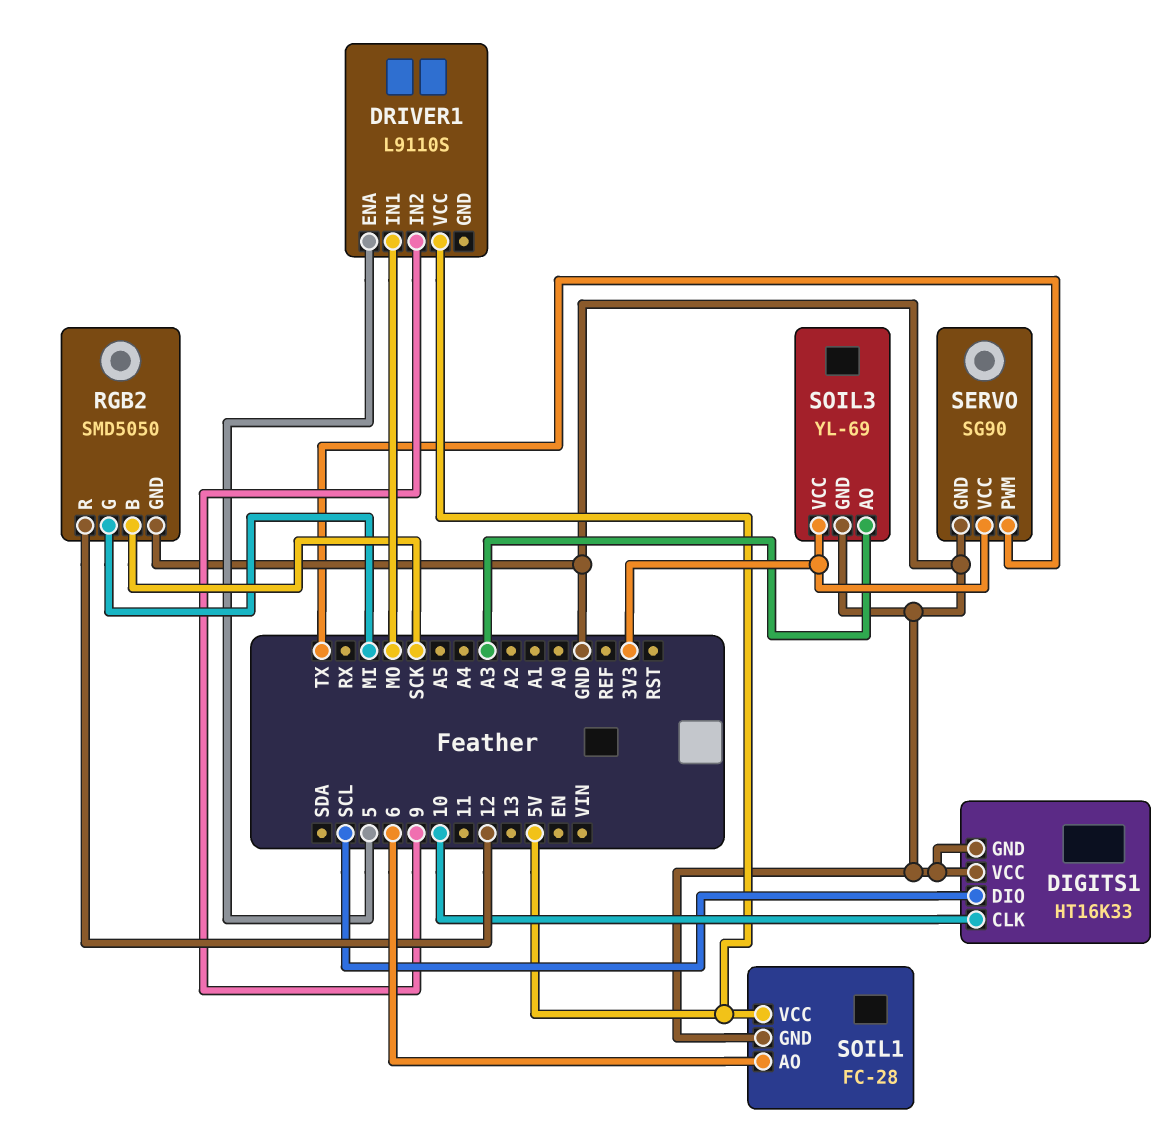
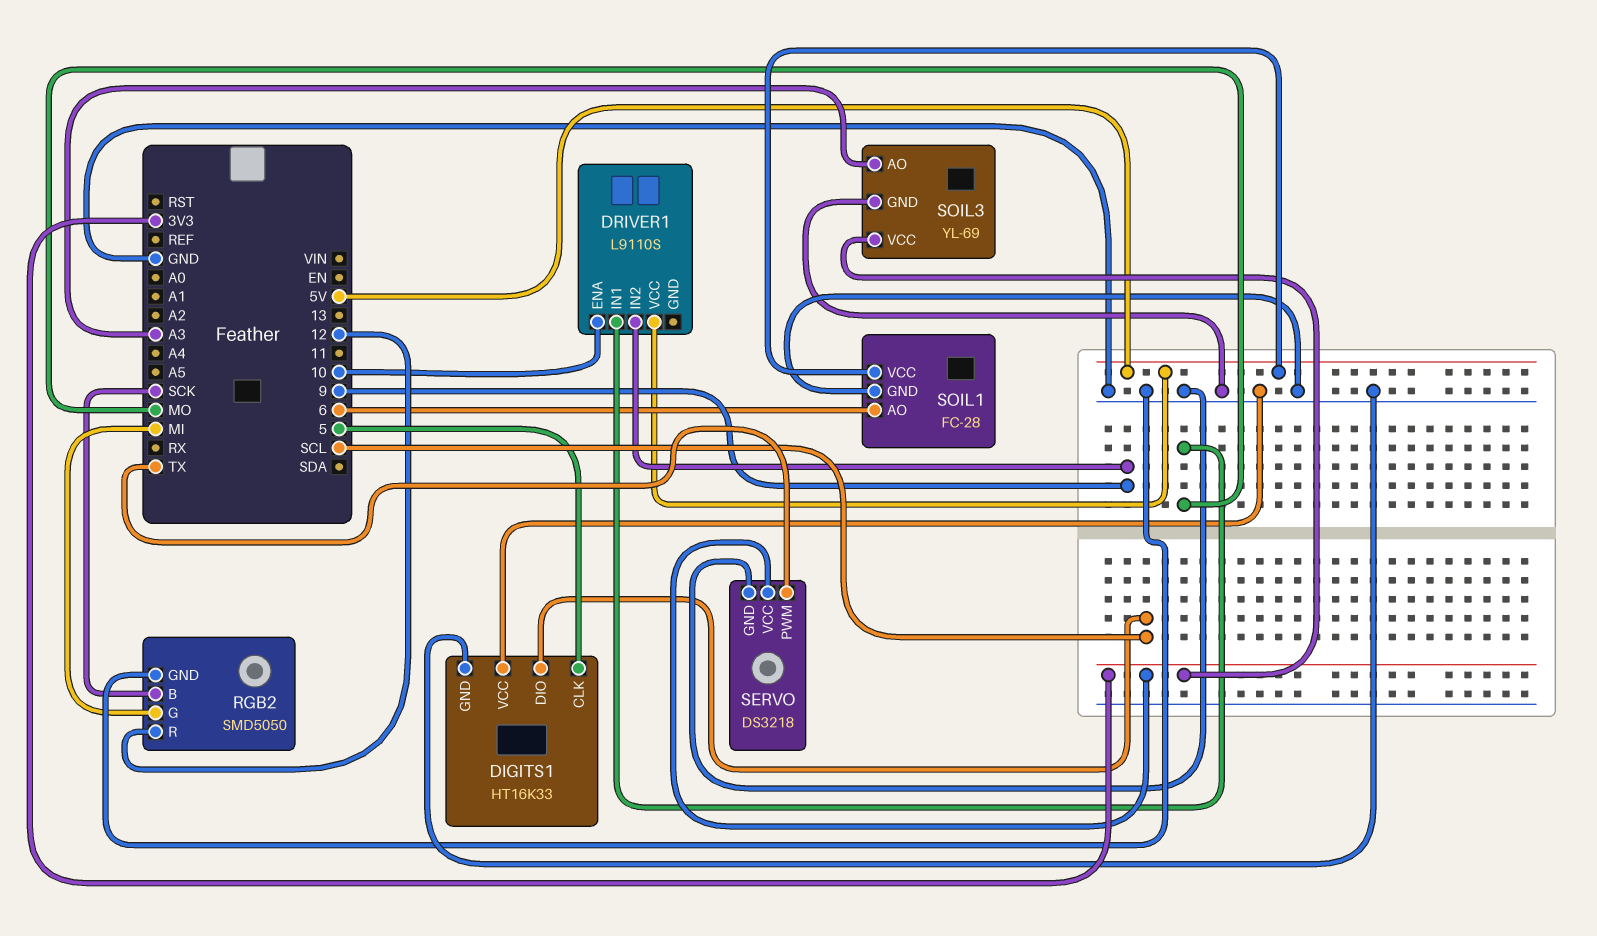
DIGITS1 pin CLK: 10 -> 5
DRIVER1 pin ENA: 5 -> 10
SERVO: SG90 -> DS3218

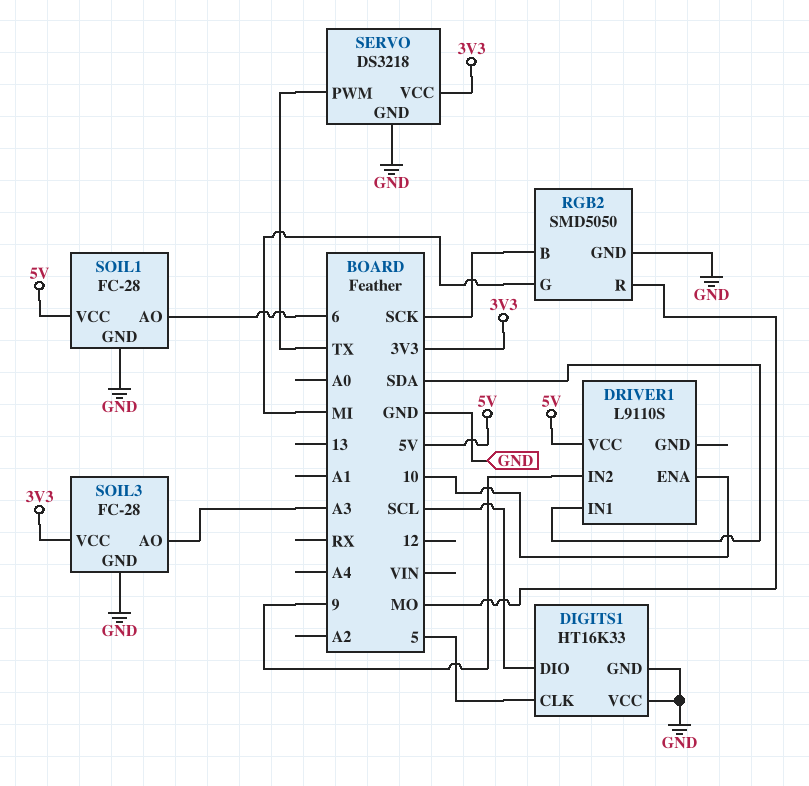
DRIVER1 pin IN1: MO -> SDA
RGB2 pin R: 12 -> MO
SOIL3: YL-69 -> FC-28

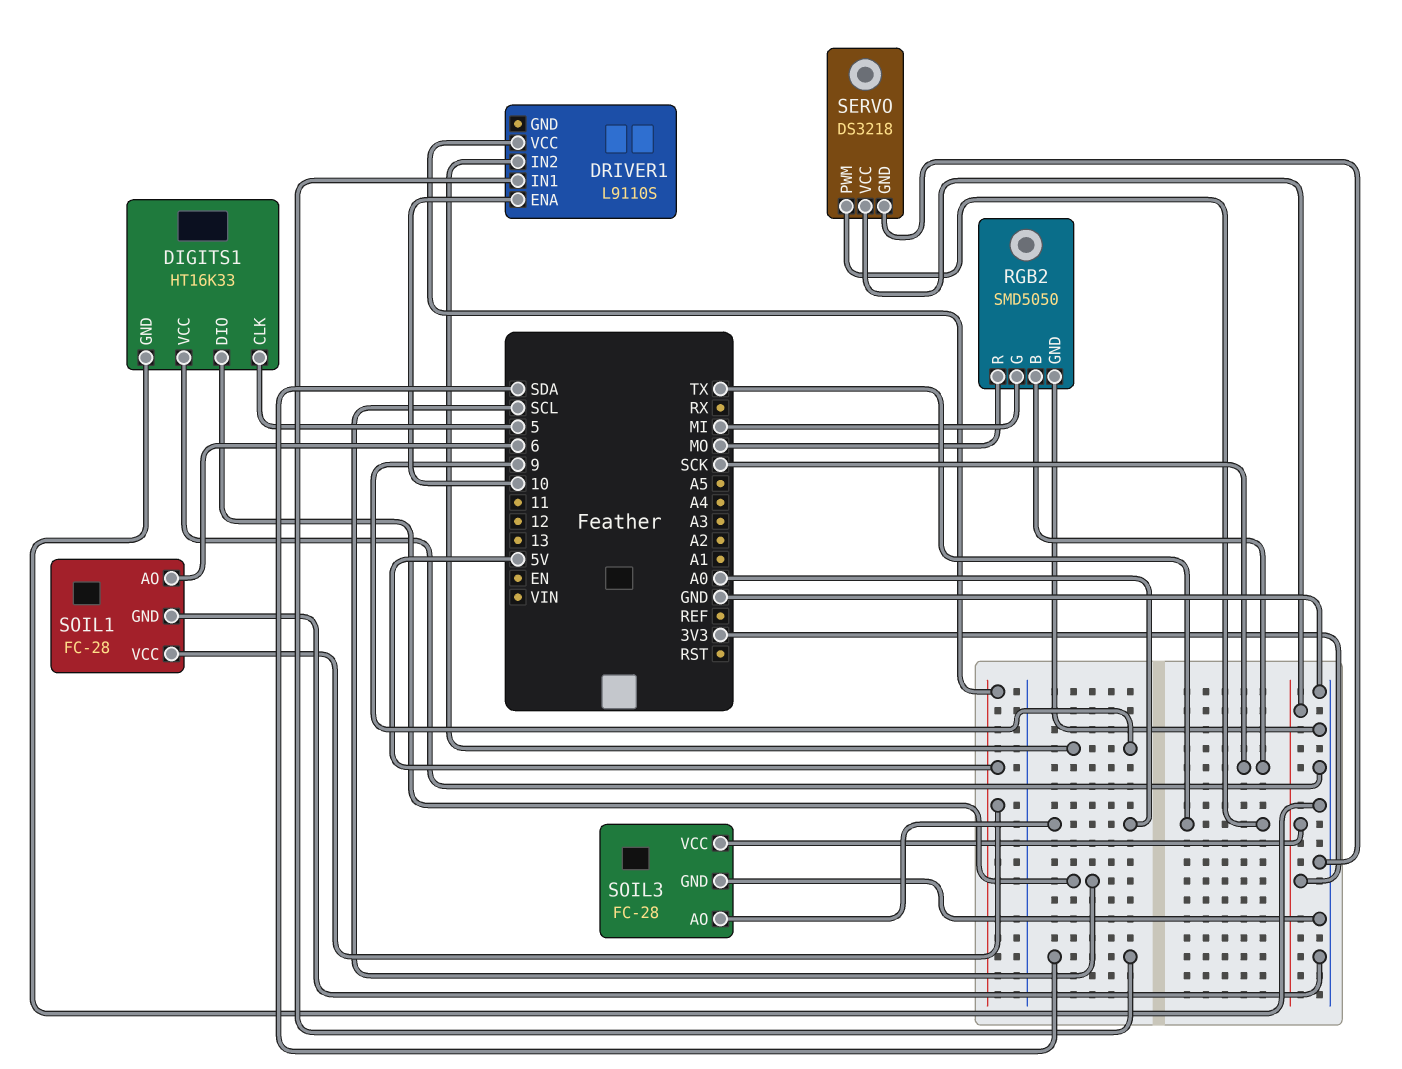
SOIL3 pin AO: A3 -> A0

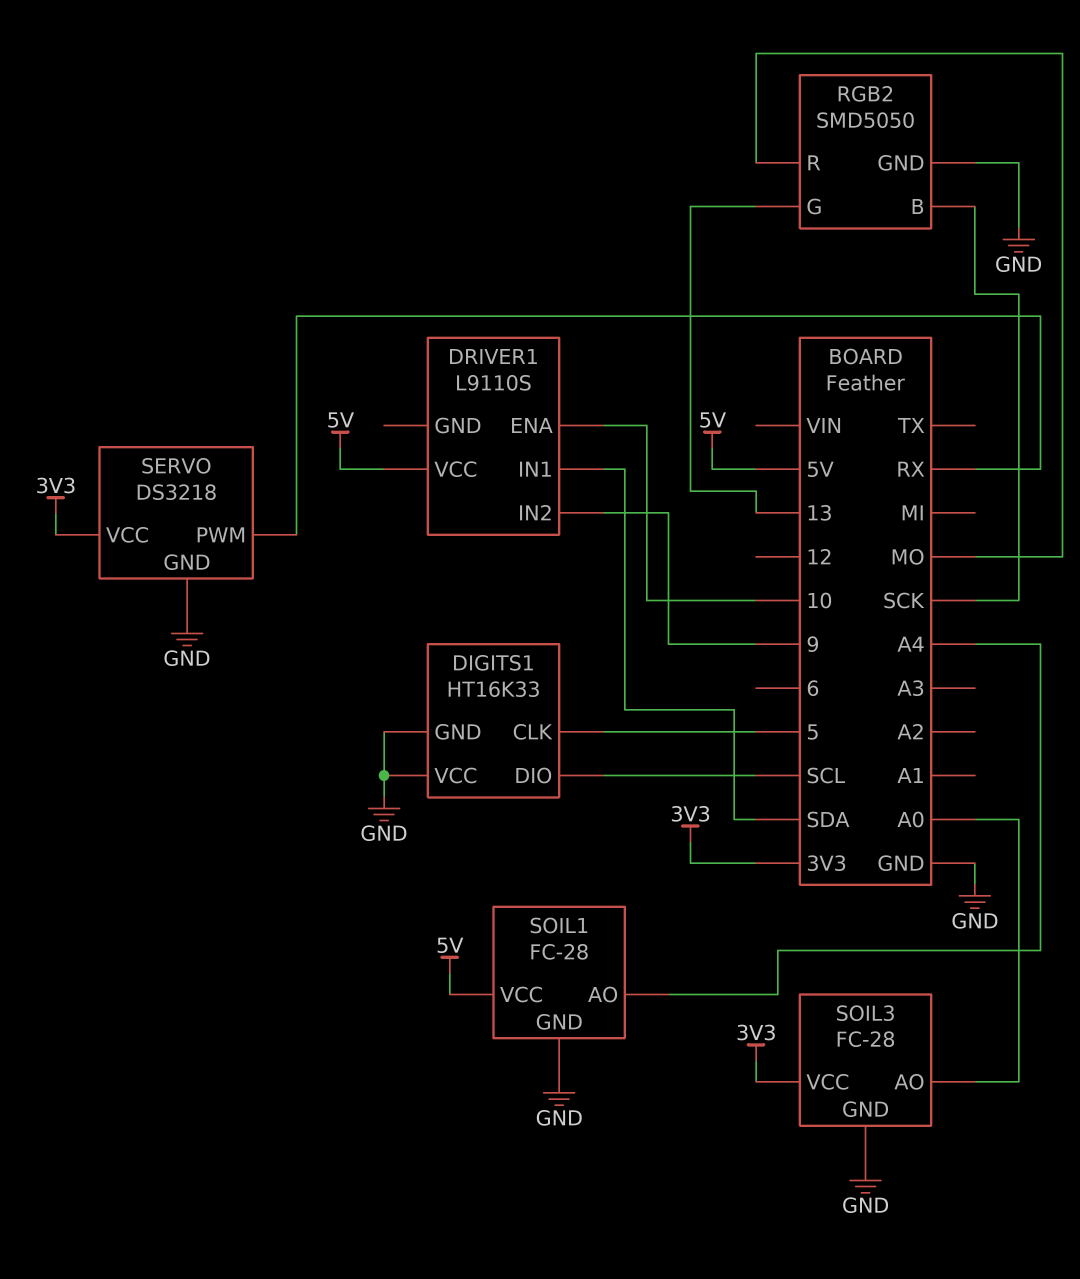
RGB2 pin G: MI -> 13
SERVO pin PWM: TX -> RX
SOIL1 pin AO: 6 -> A4

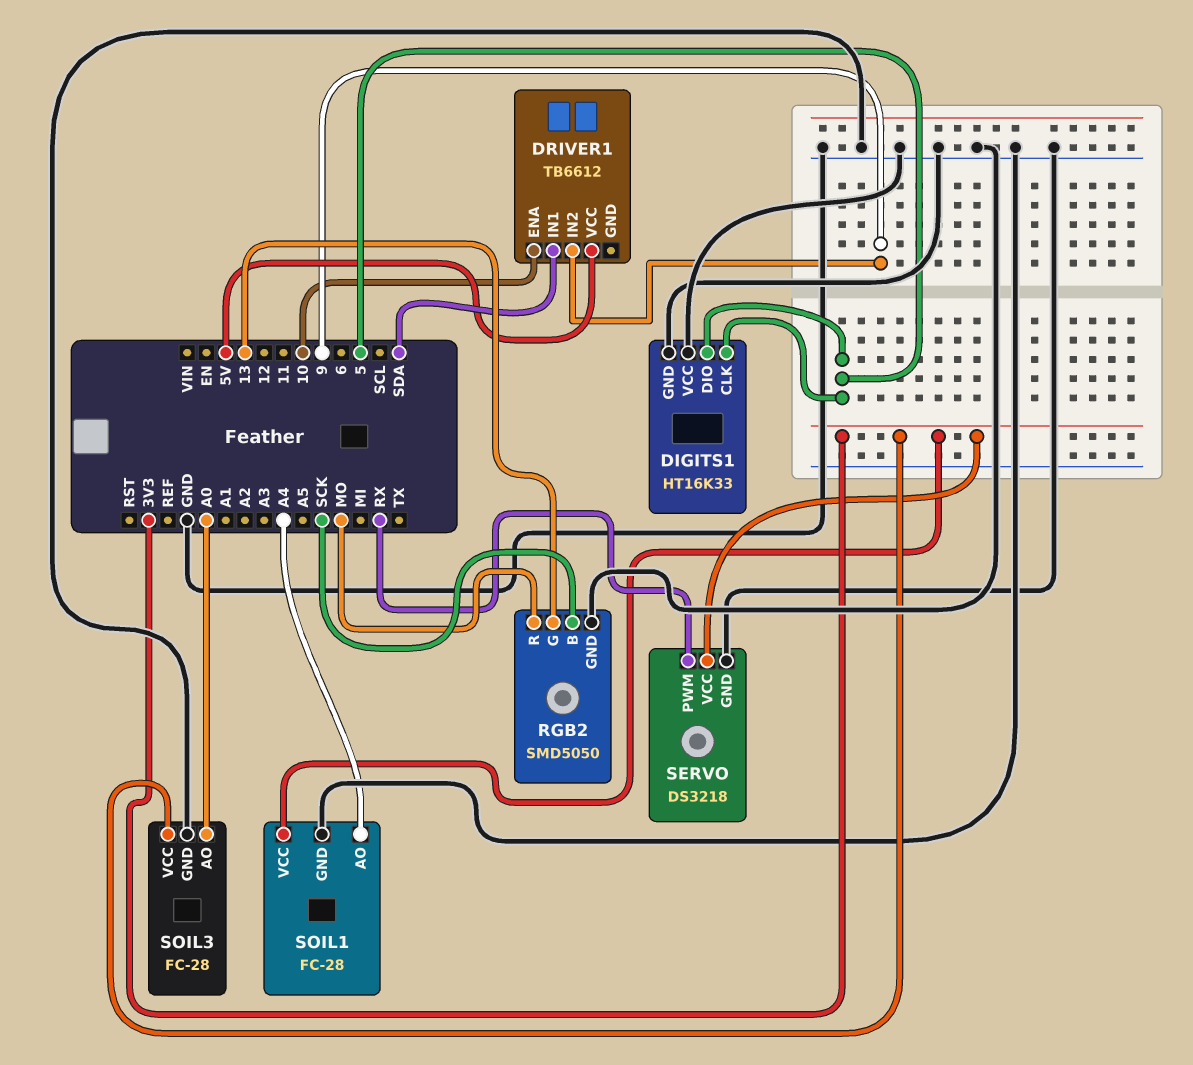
DIGITS1 pin DIO: SCL -> 5
DRIVER1: L9110S -> TB6612
SOIL1 pin VCC: 5V -> 3V3

